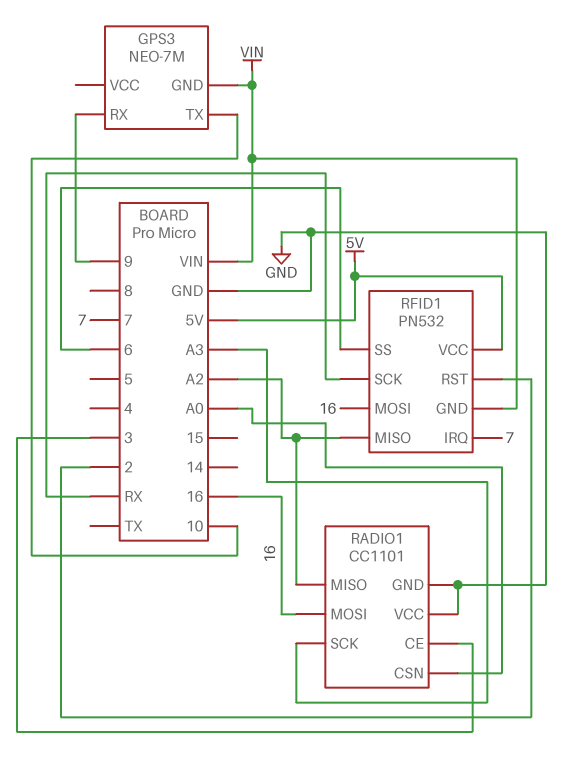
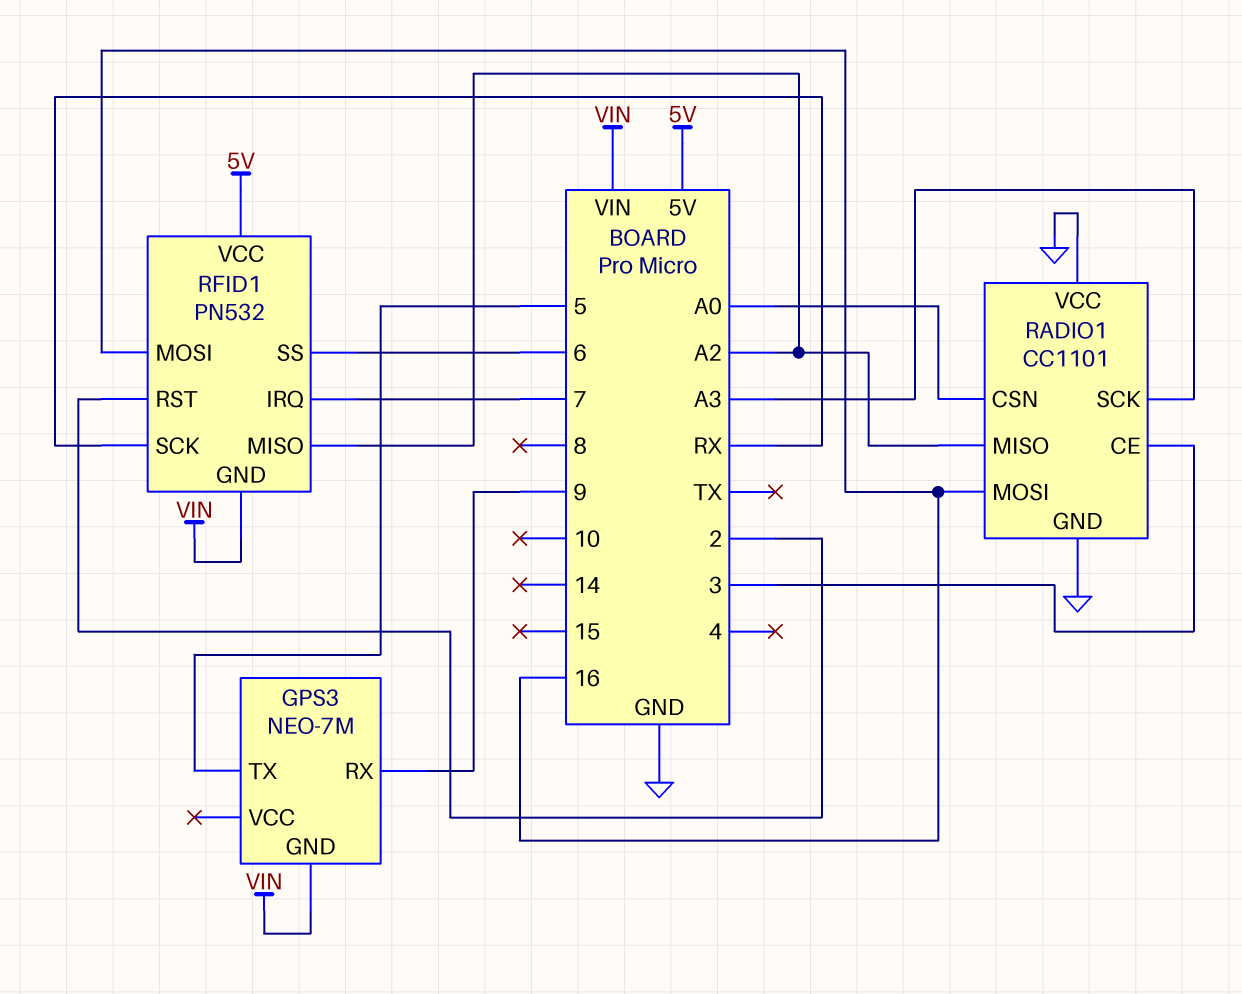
GPS3 pin TX: 10 -> 5

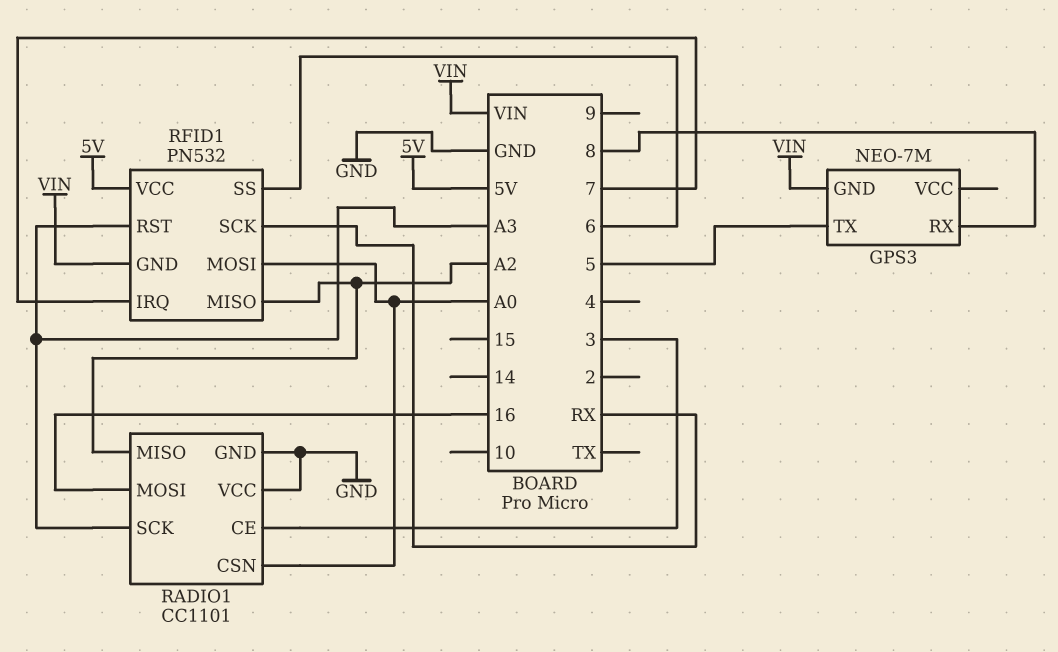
GPS3 pin RX: 9 -> 8
RFID1 pin MOSI: 16 -> A0
RFID1 pin RST: 2 -> A3

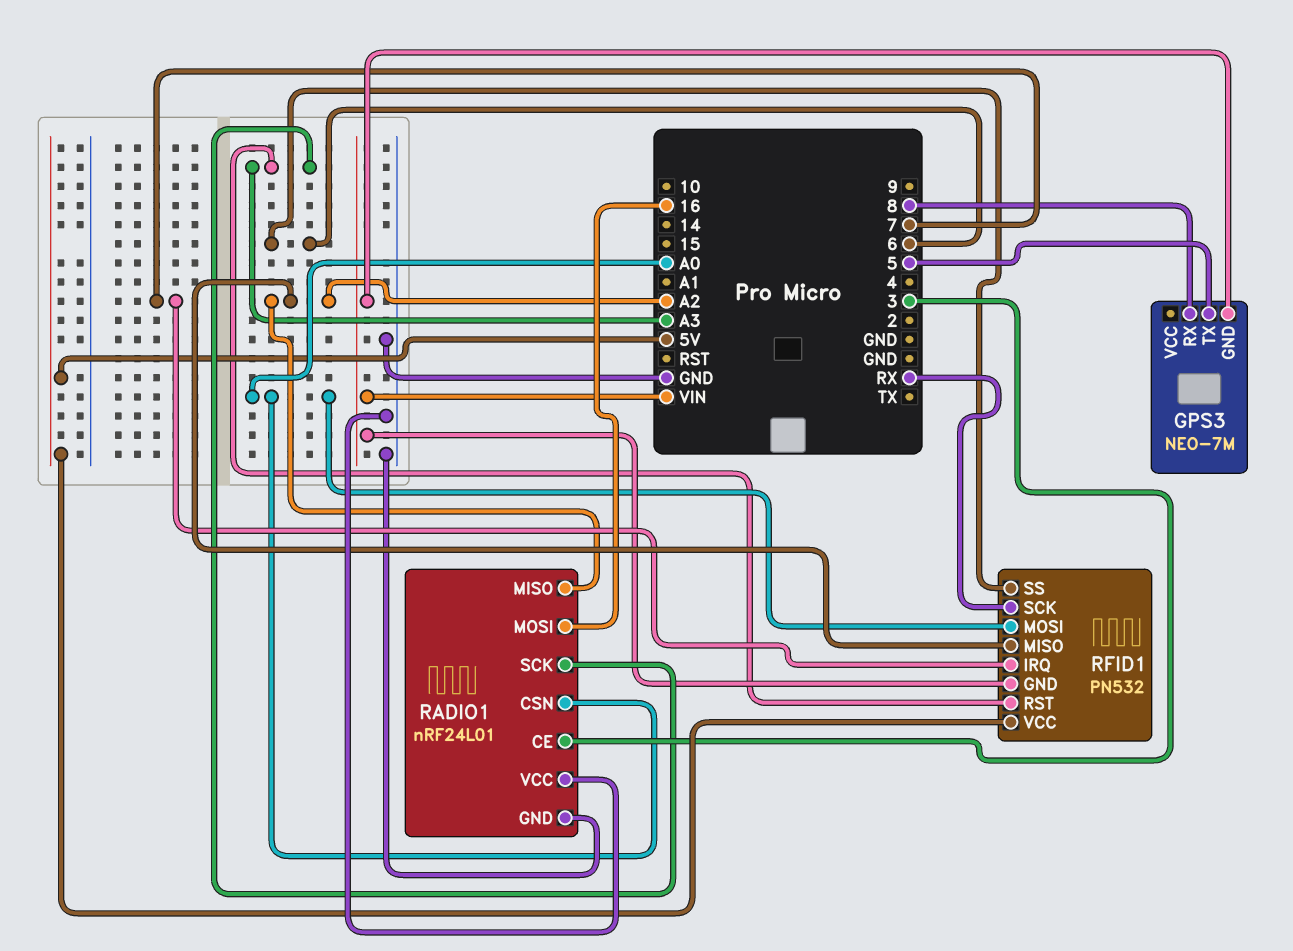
RADIO1: CC1101 -> nRF24L01

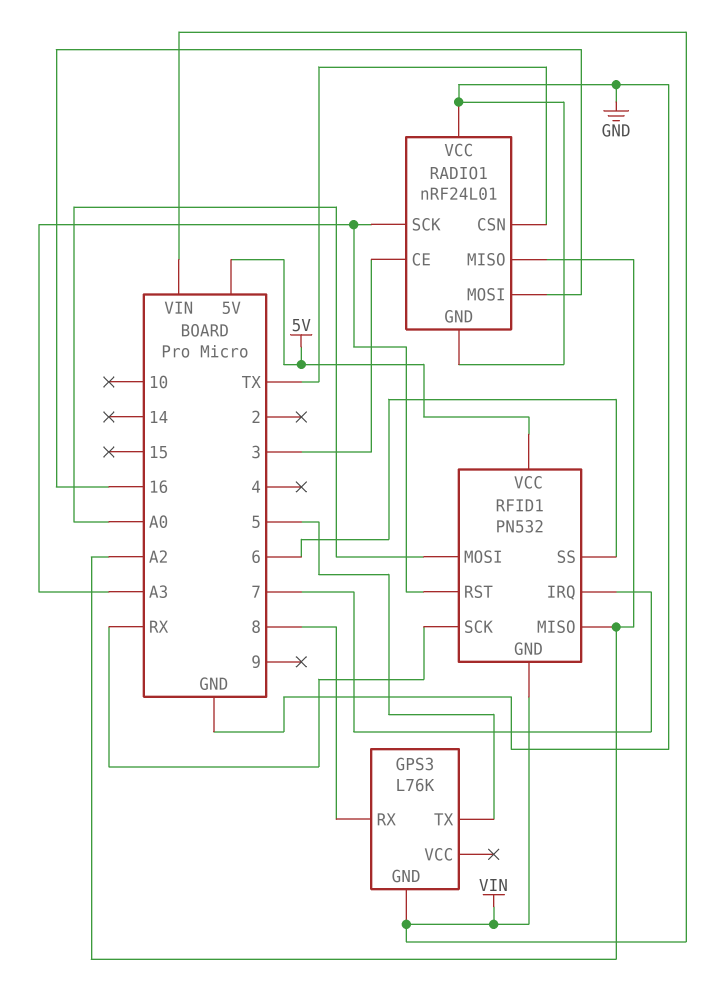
GPS3: NEO-7M -> L76K
RADIO1 pin CSN: A0 -> TX

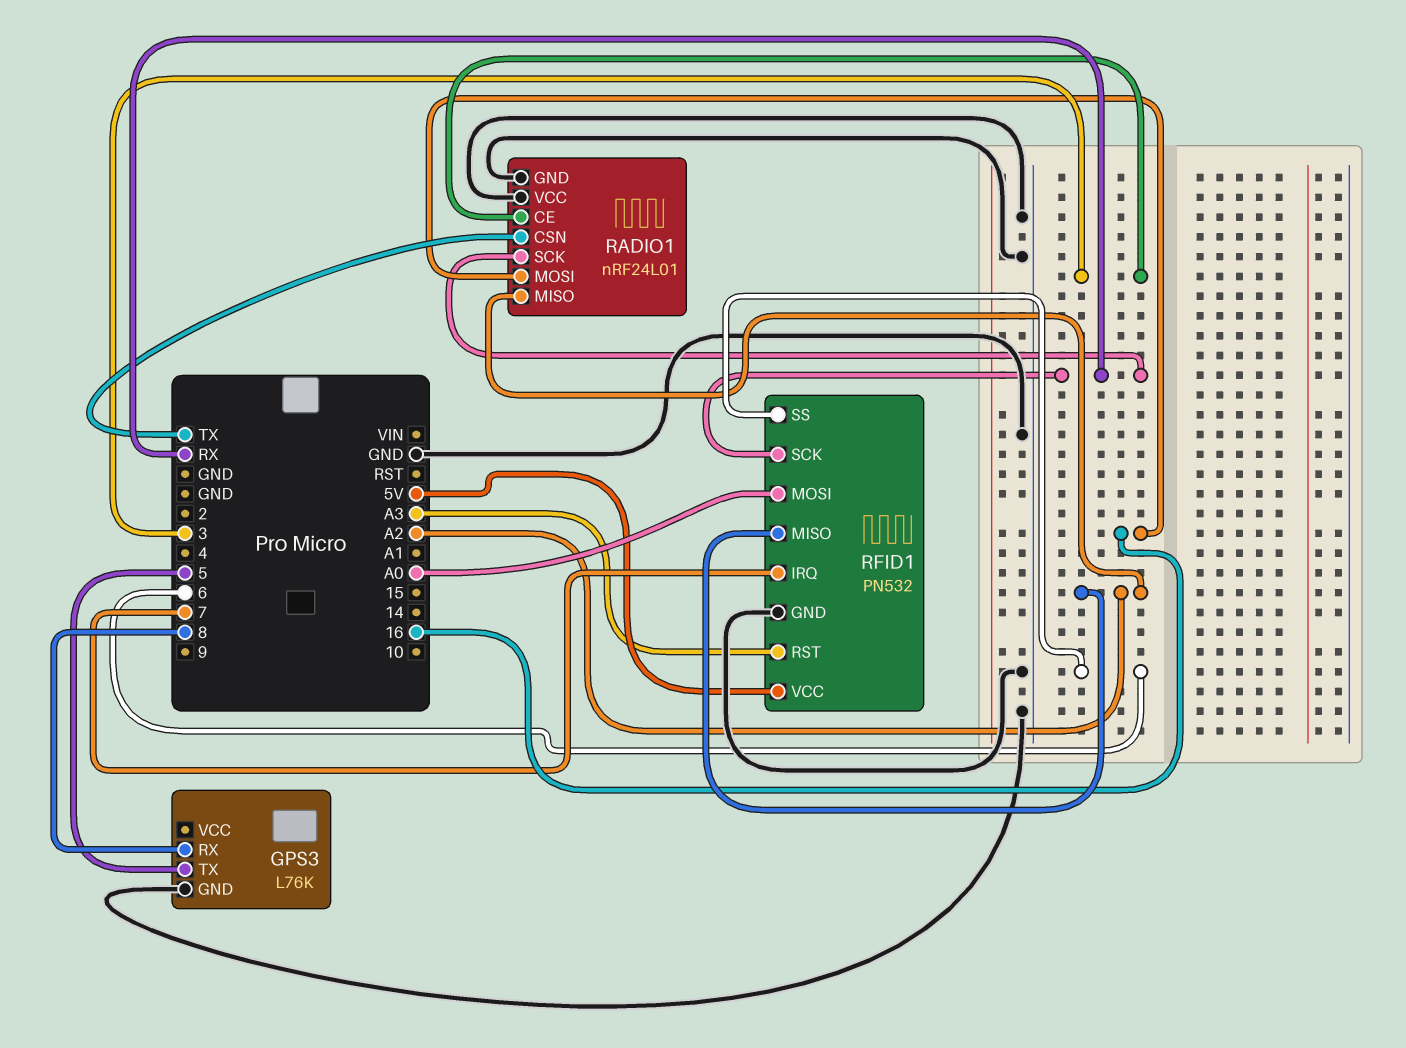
GPS3 pin GND: VIN -> GND
RADIO1 pin SCK: A3 -> RX
RFID1 pin GND: VIN -> GND

